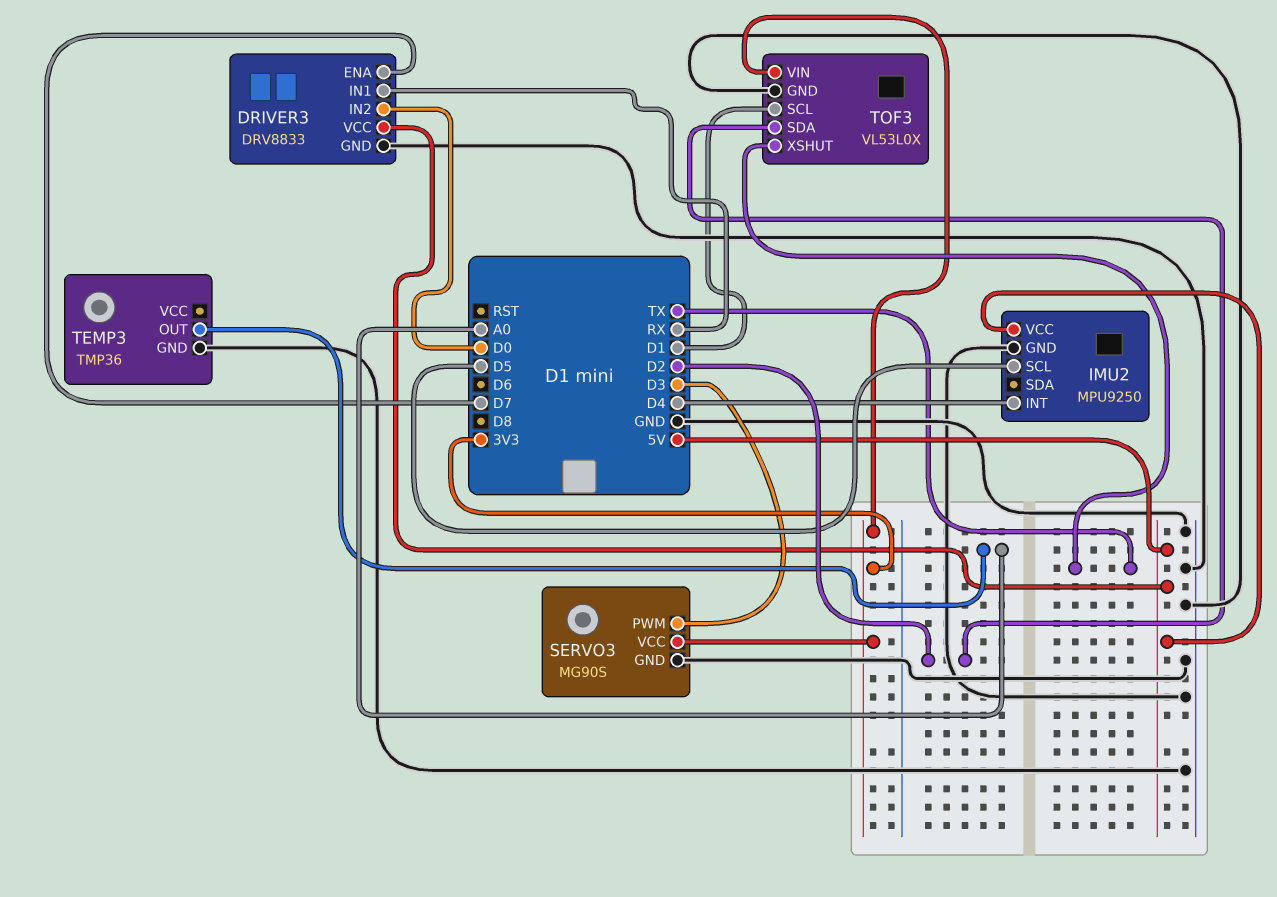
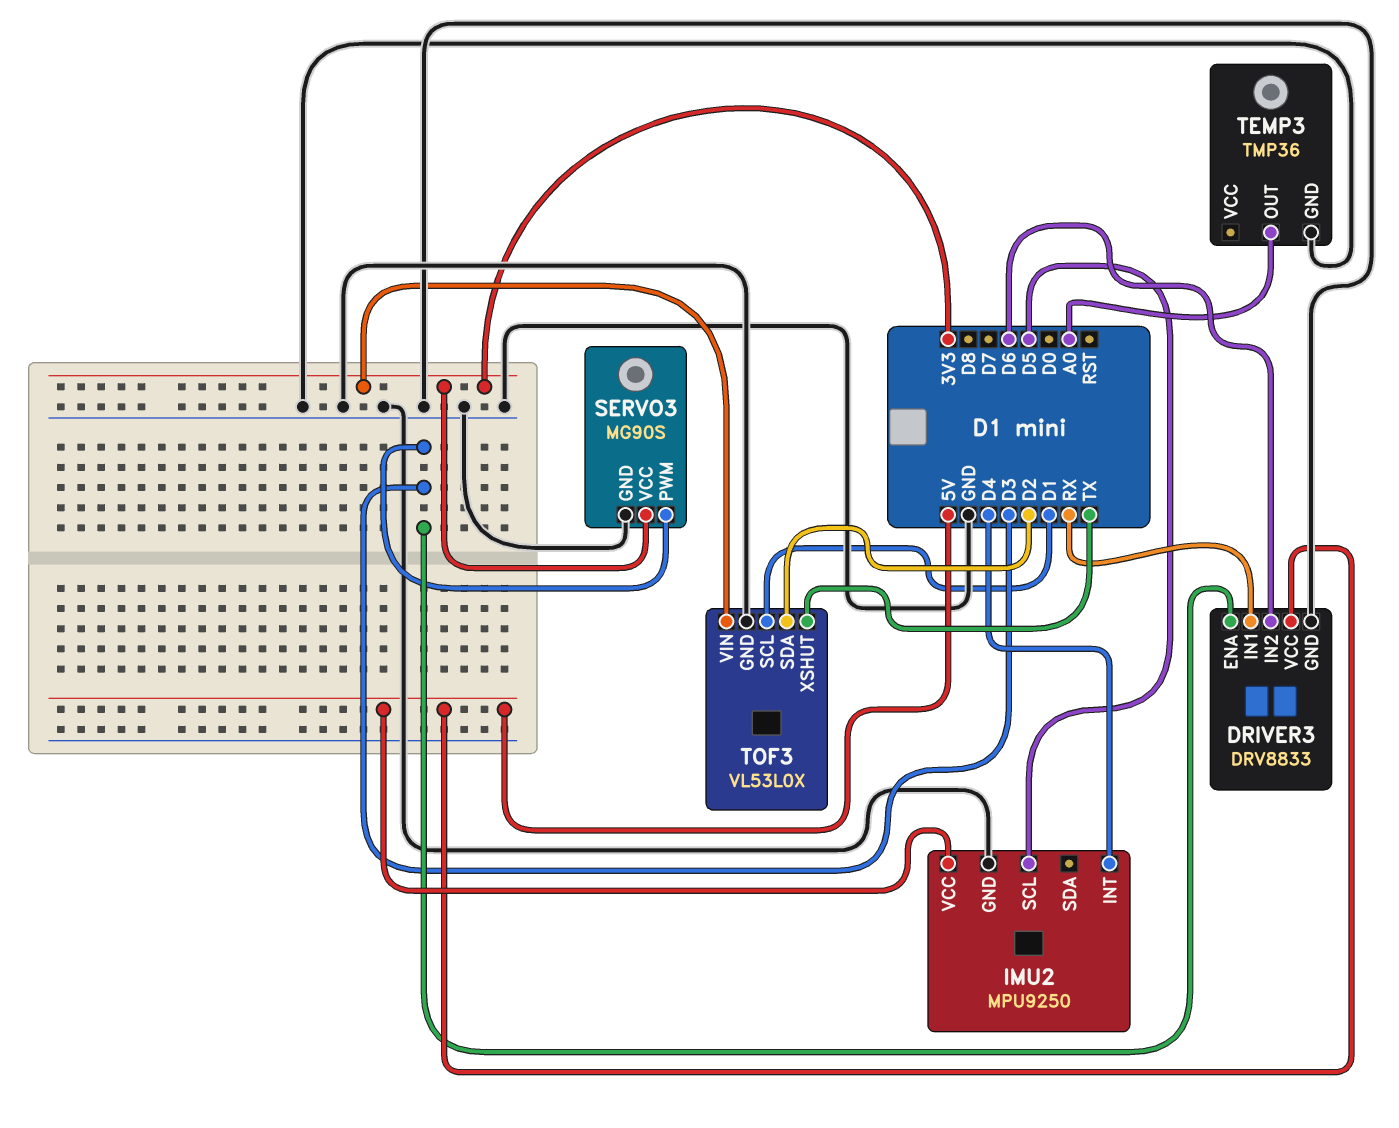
DRIVER3 pin ENA: D7 -> D3
DRIVER3 pin IN2: D0 -> D6

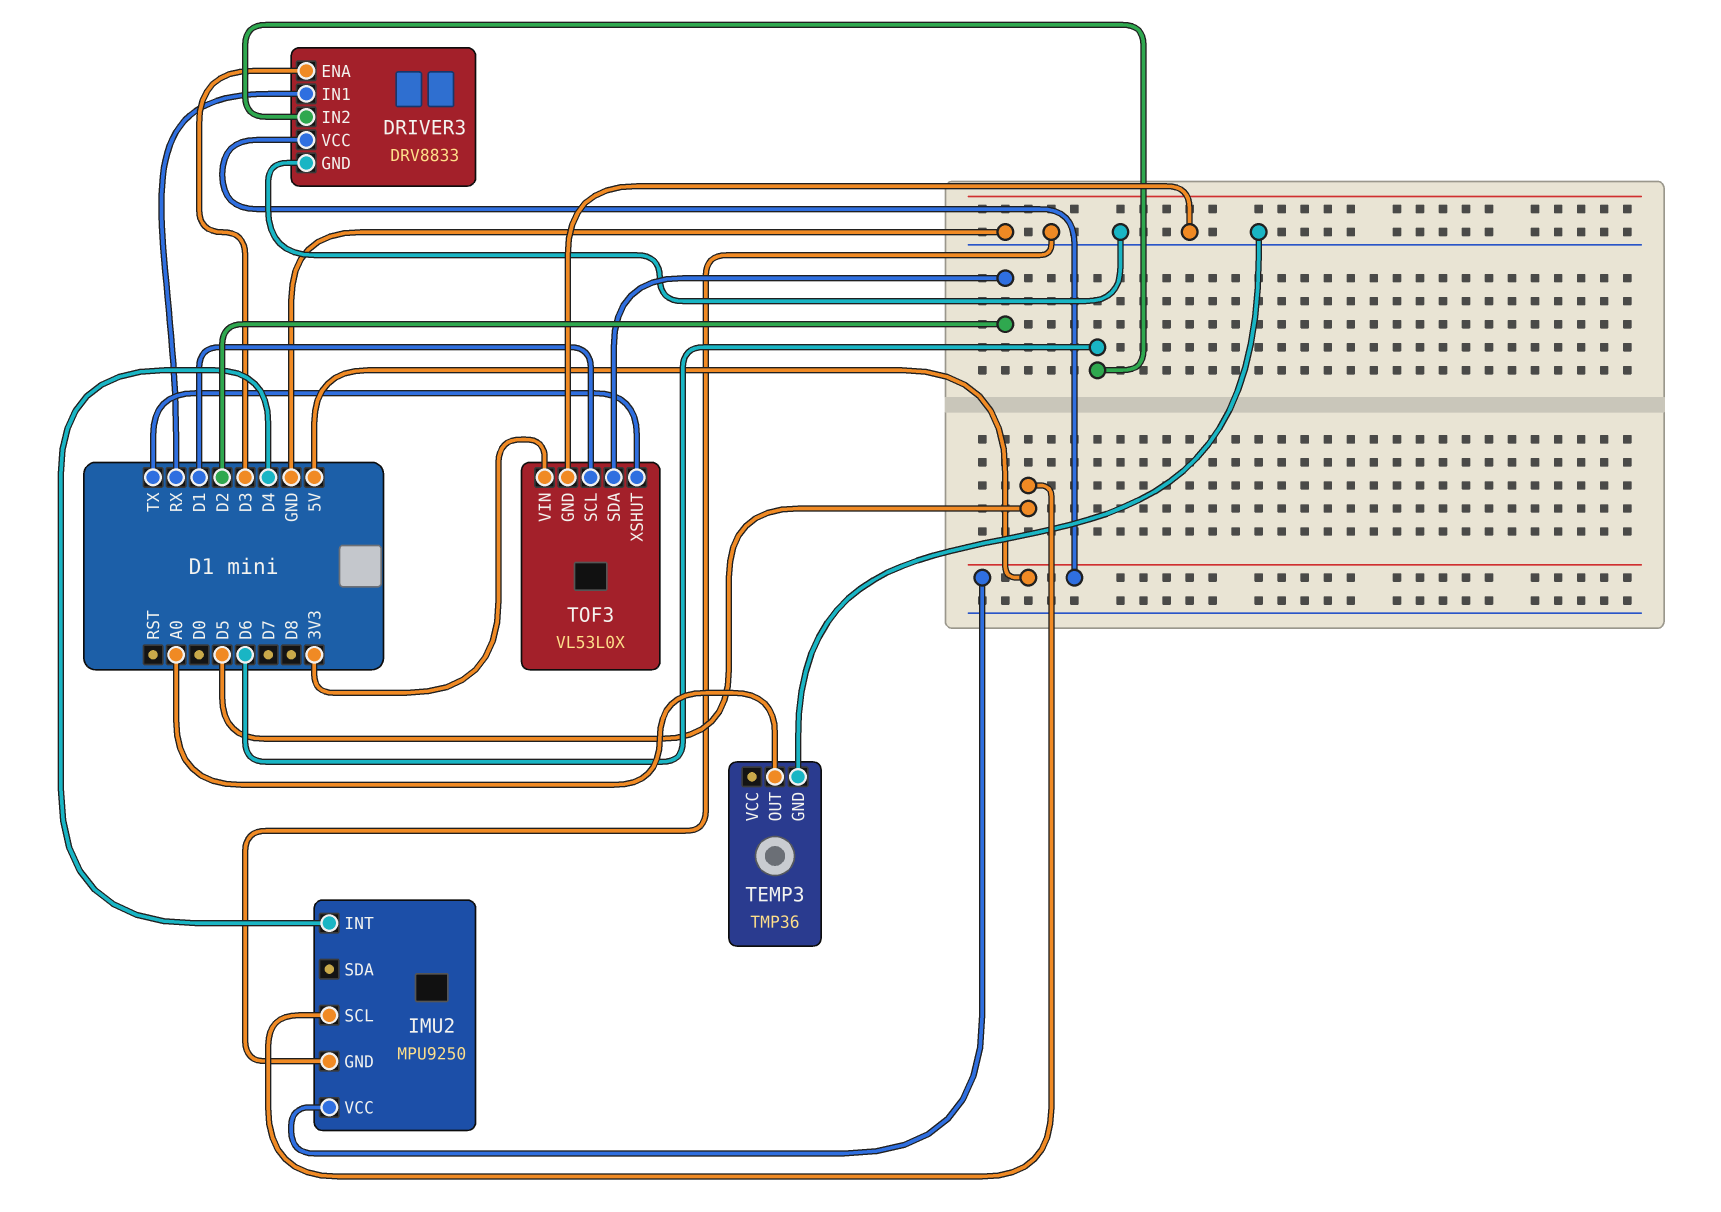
SERVO3: MG90S -> none
SERVO3 pin GND: GND -> none
SERVO3 pin PWM: D3 -> none
SERVO3 pin VCC: 3V3 -> none

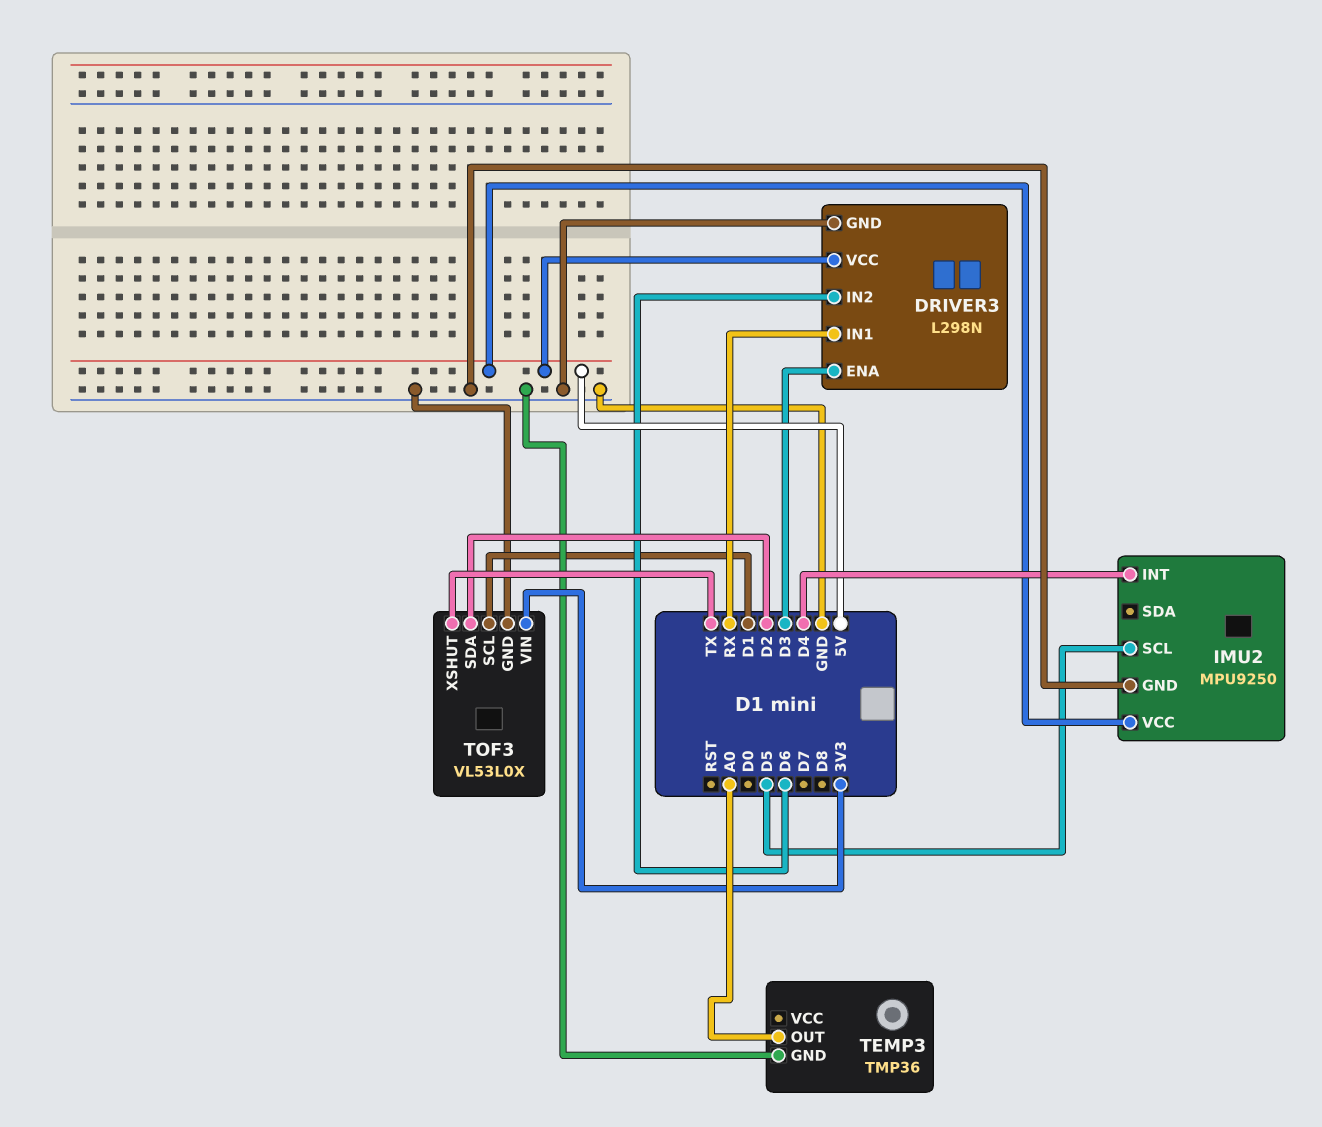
DRIVER3: DRV8833 -> L298N

